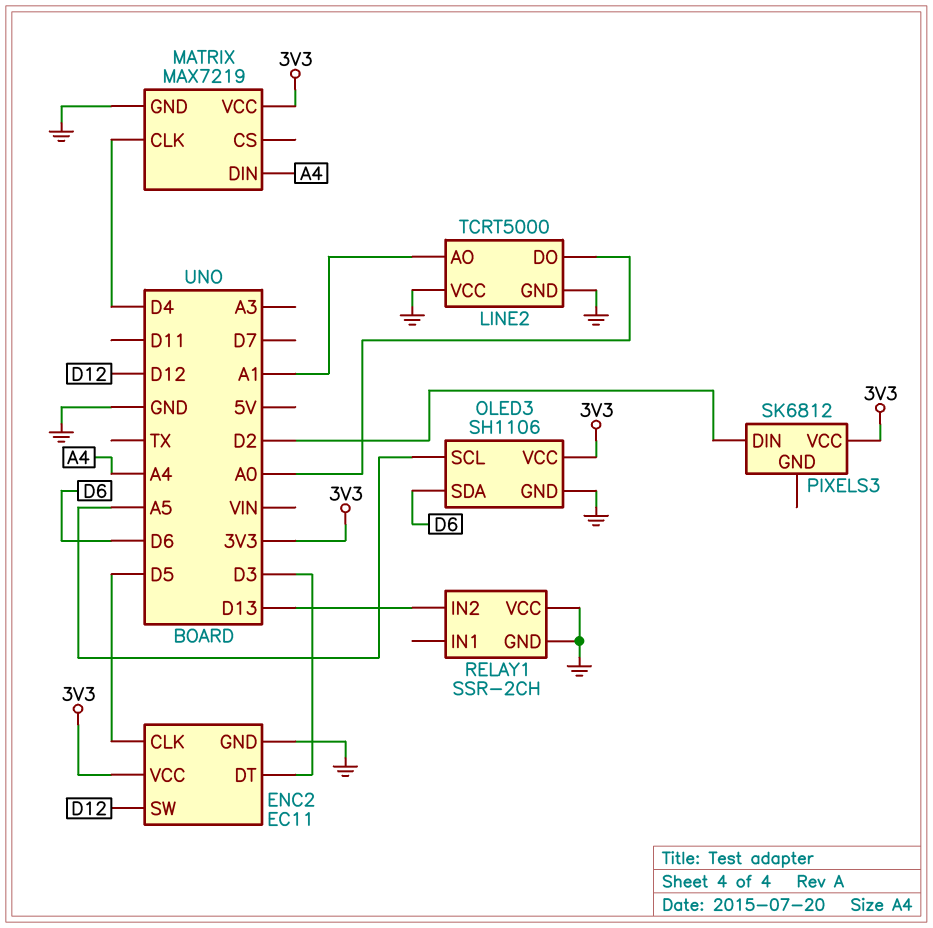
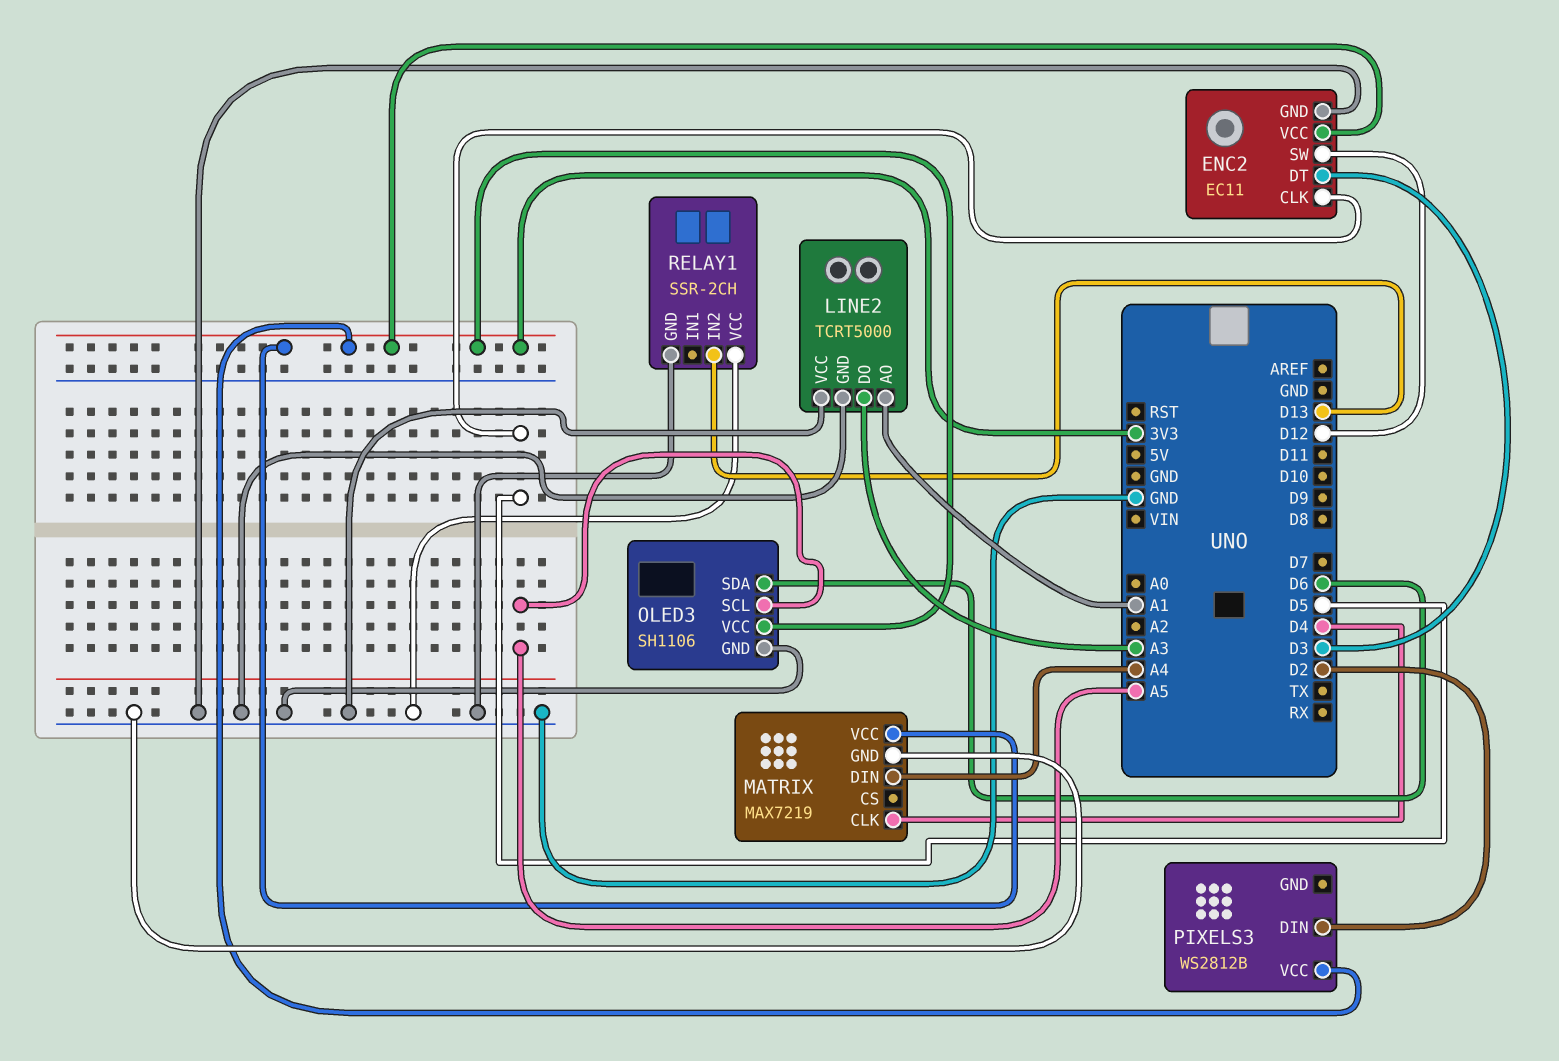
LINE2 pin DO: A0 -> A3
PIXELS3: SK6812 -> WS2812B

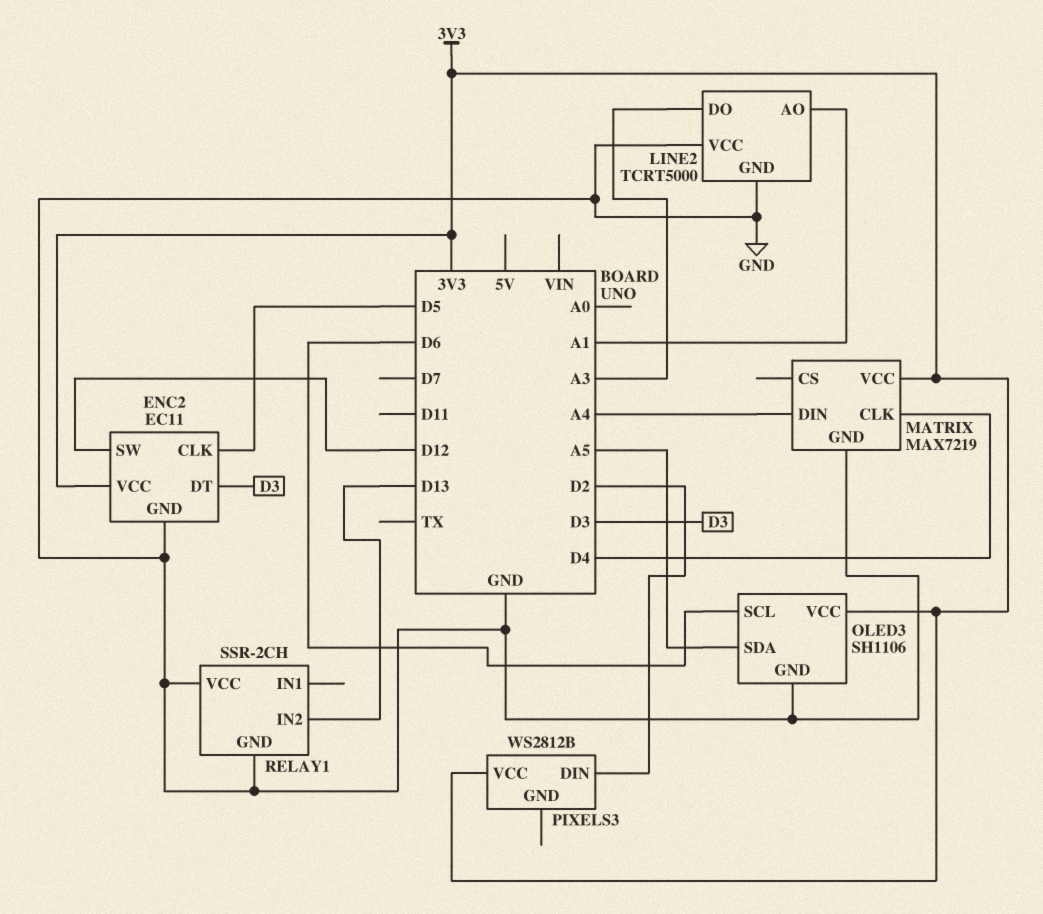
OLED3 pin SCL: A5 -> D6
OLED3 pin SDA: D6 -> A5

